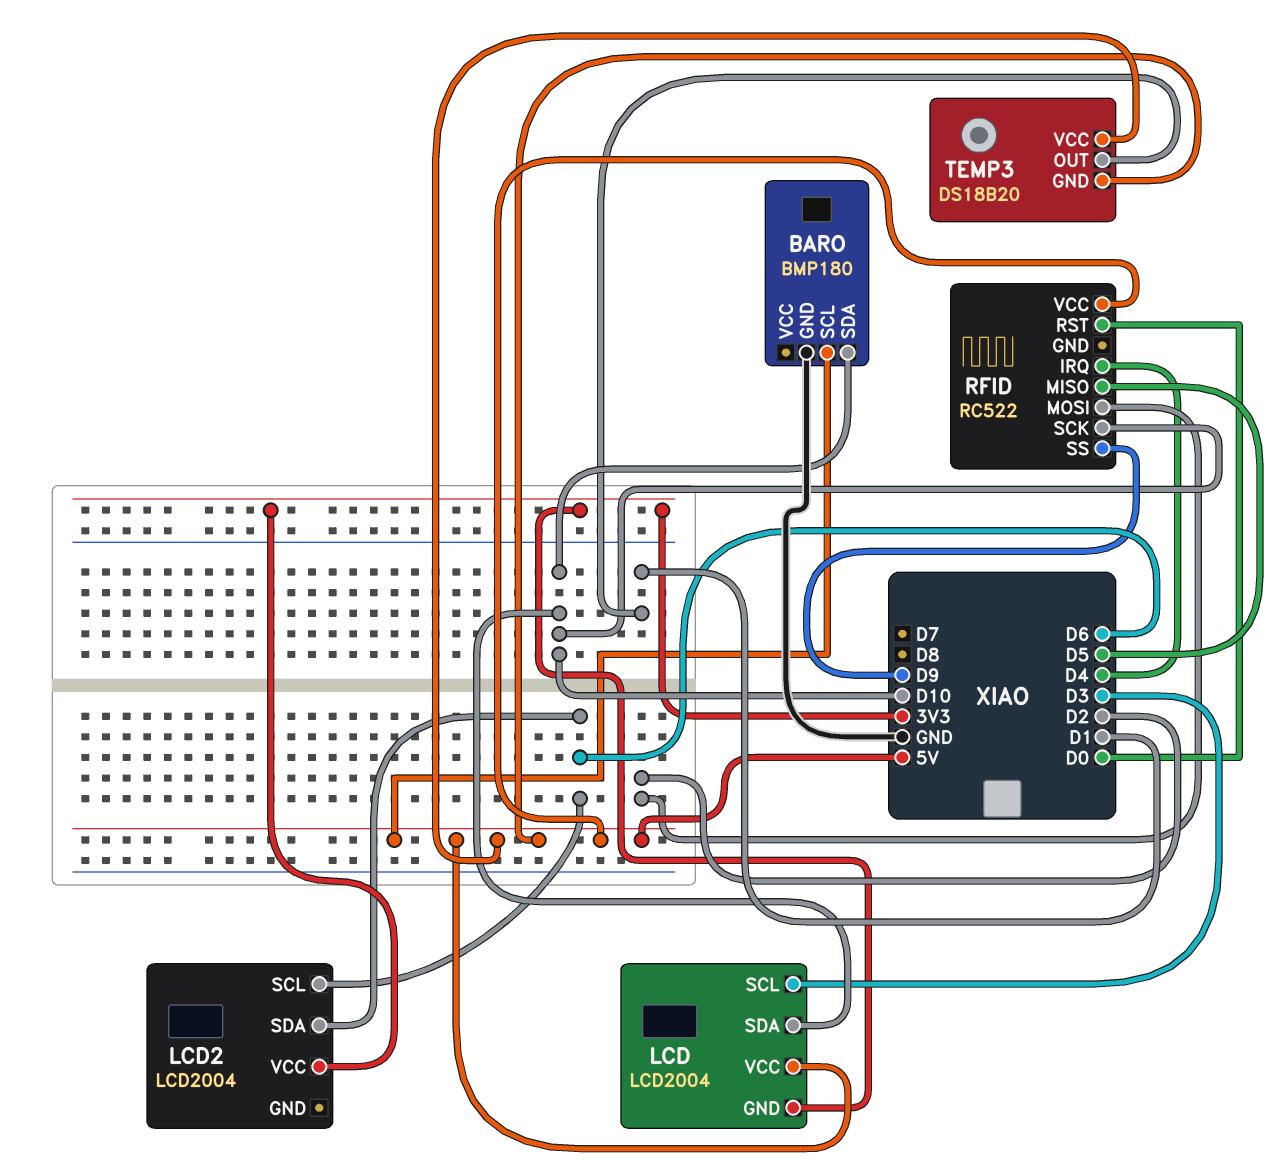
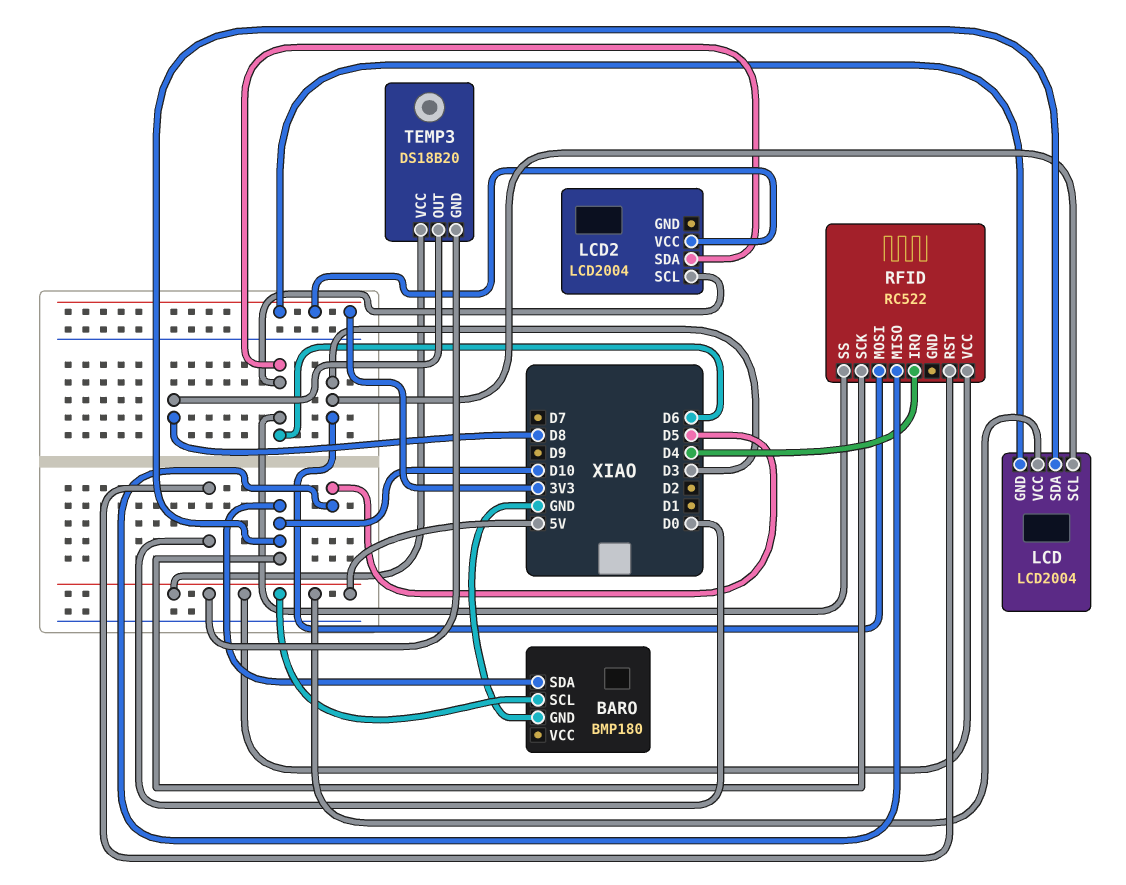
RFID pin MOSI: D2 -> D3
RFID pin SS: D9 -> D6
TEMP3 pin OUT: D1 -> D8

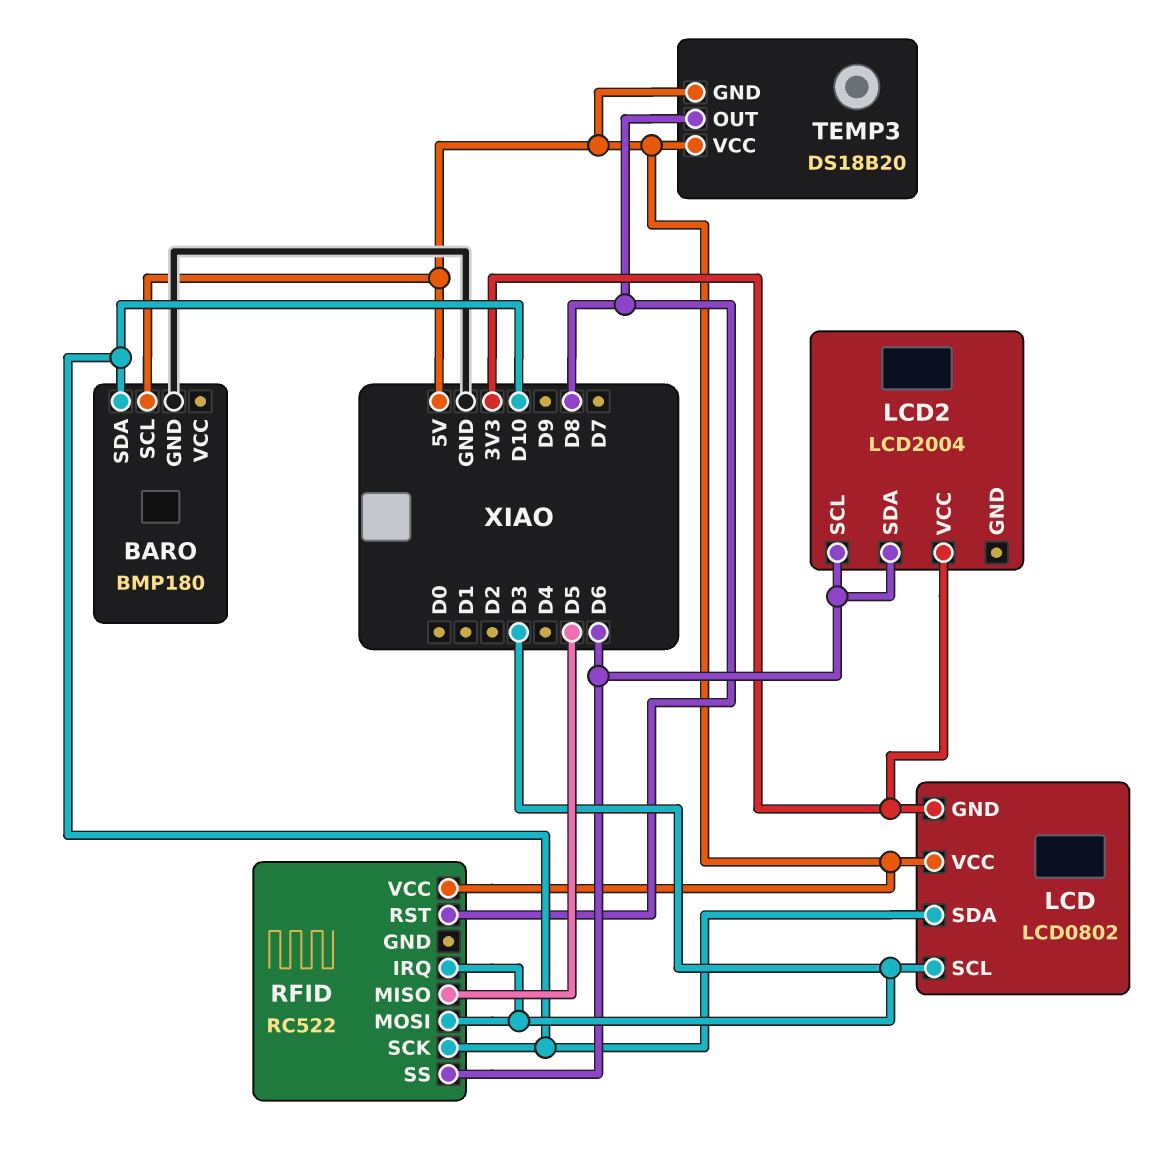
LCD: LCD2004 -> LCD0802
RFID pin IRQ: D4 -> D3
RFID pin RST: D0 -> D8

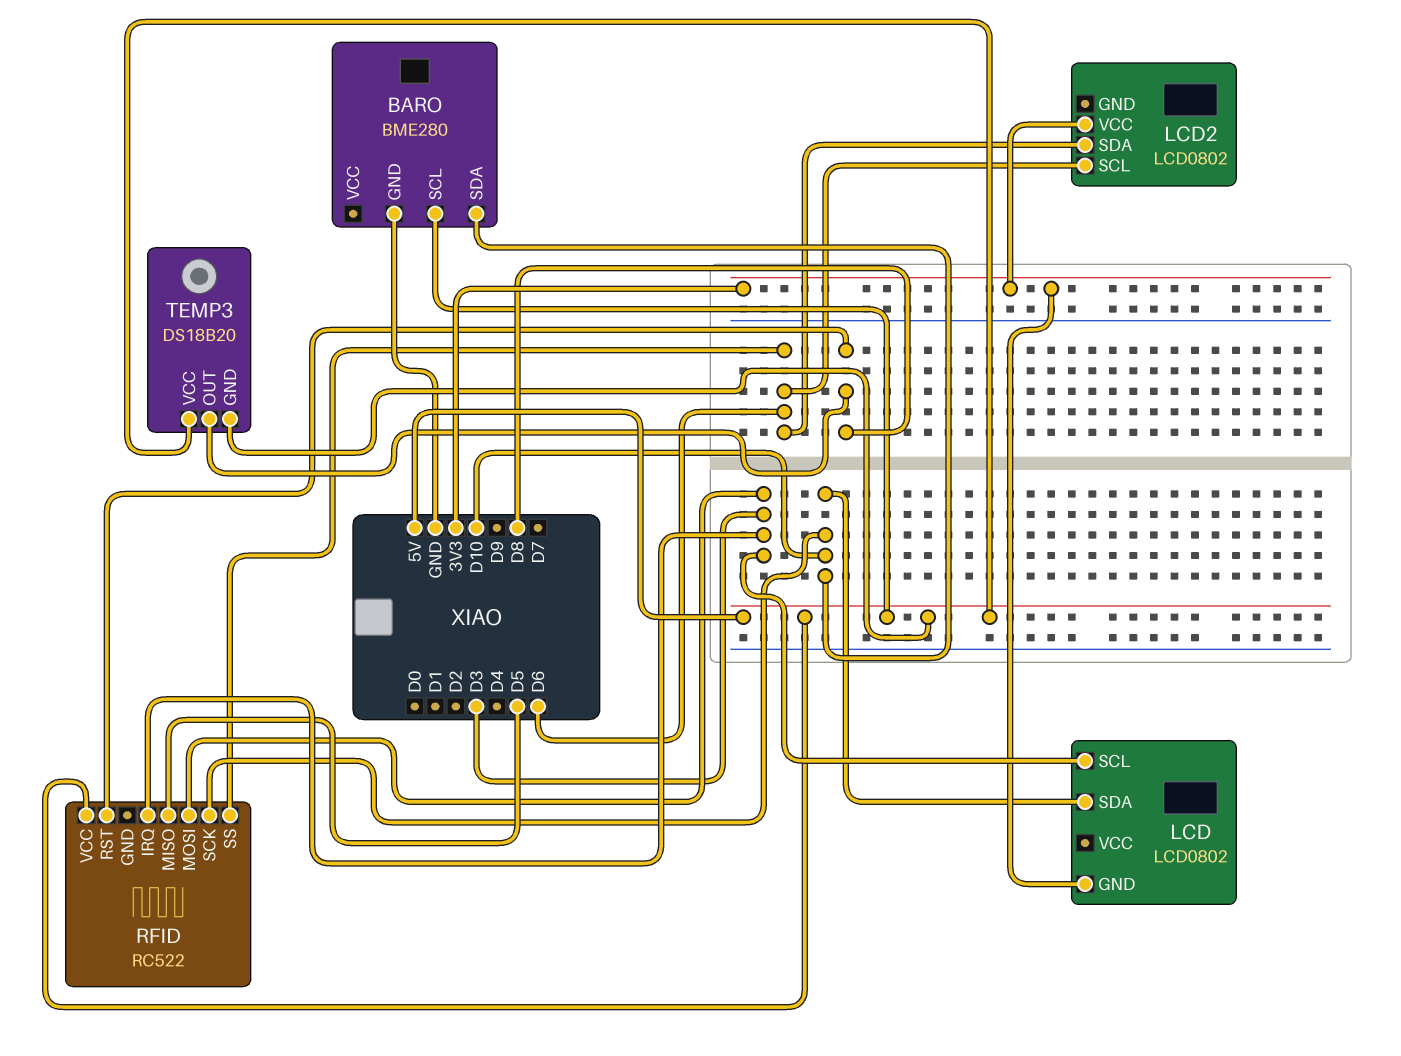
BARO: BMP180 -> BME280
LCD pin VCC: 5V -> none
LCD2: LCD2004 -> LCD0802

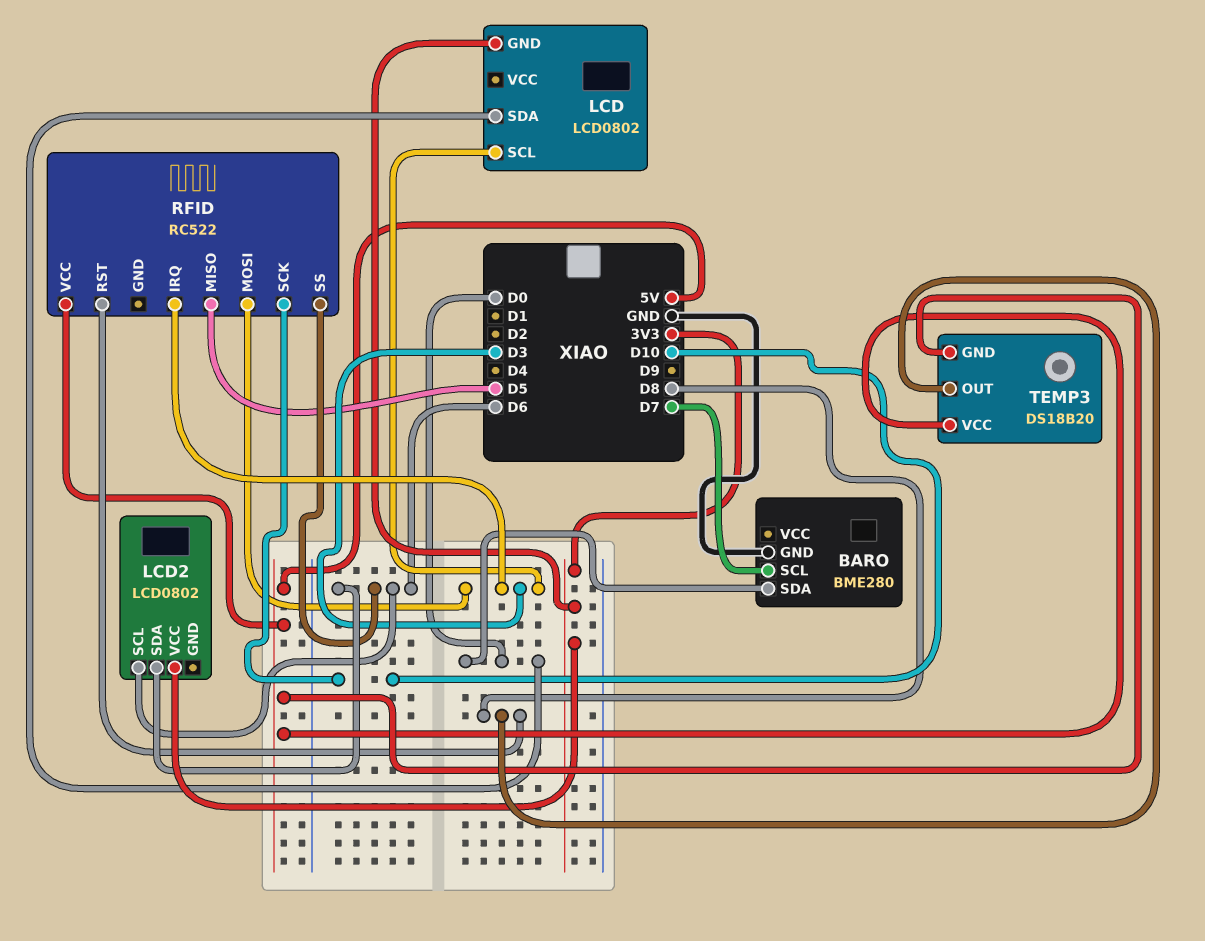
BARO pin SCL: 5V -> D7
BARO pin SDA: D10 -> D0
LCD pin SDA: D10 -> D0

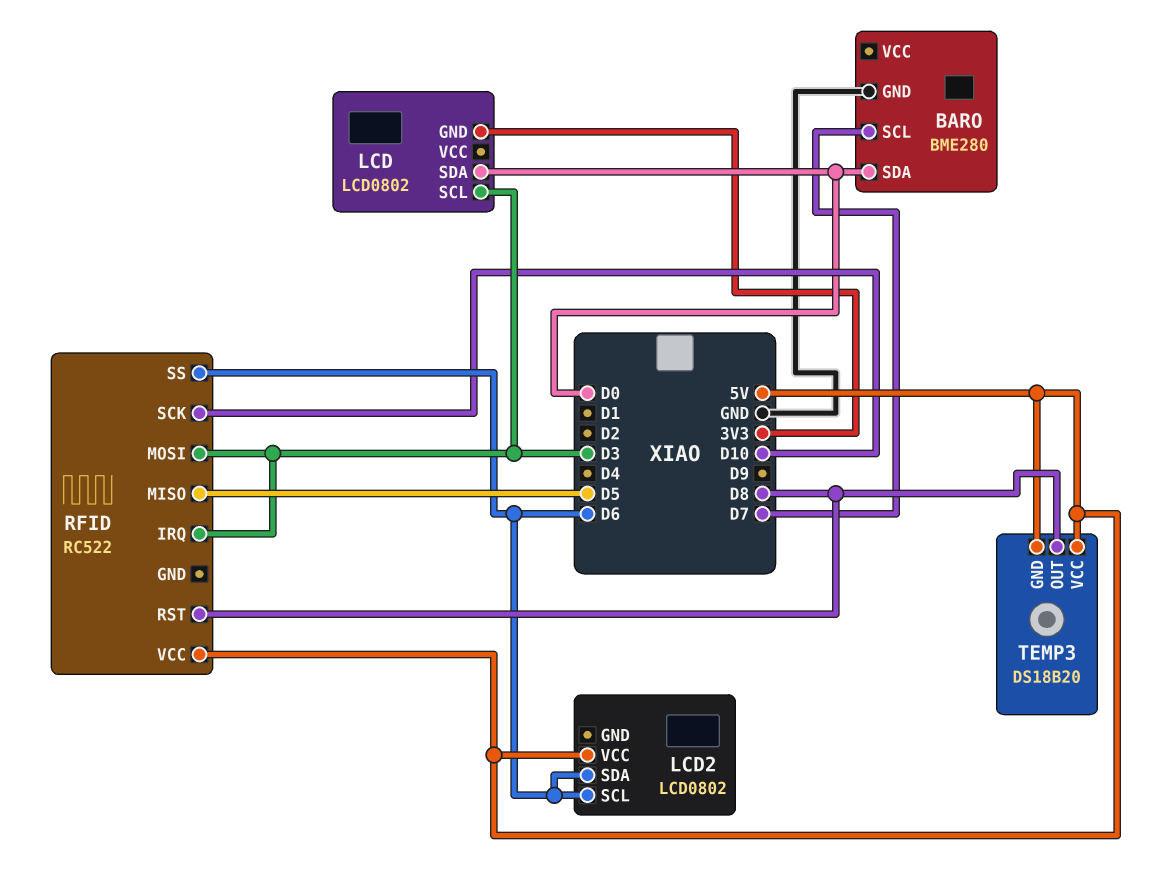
LCD2 pin VCC: 3V3 -> 5V

